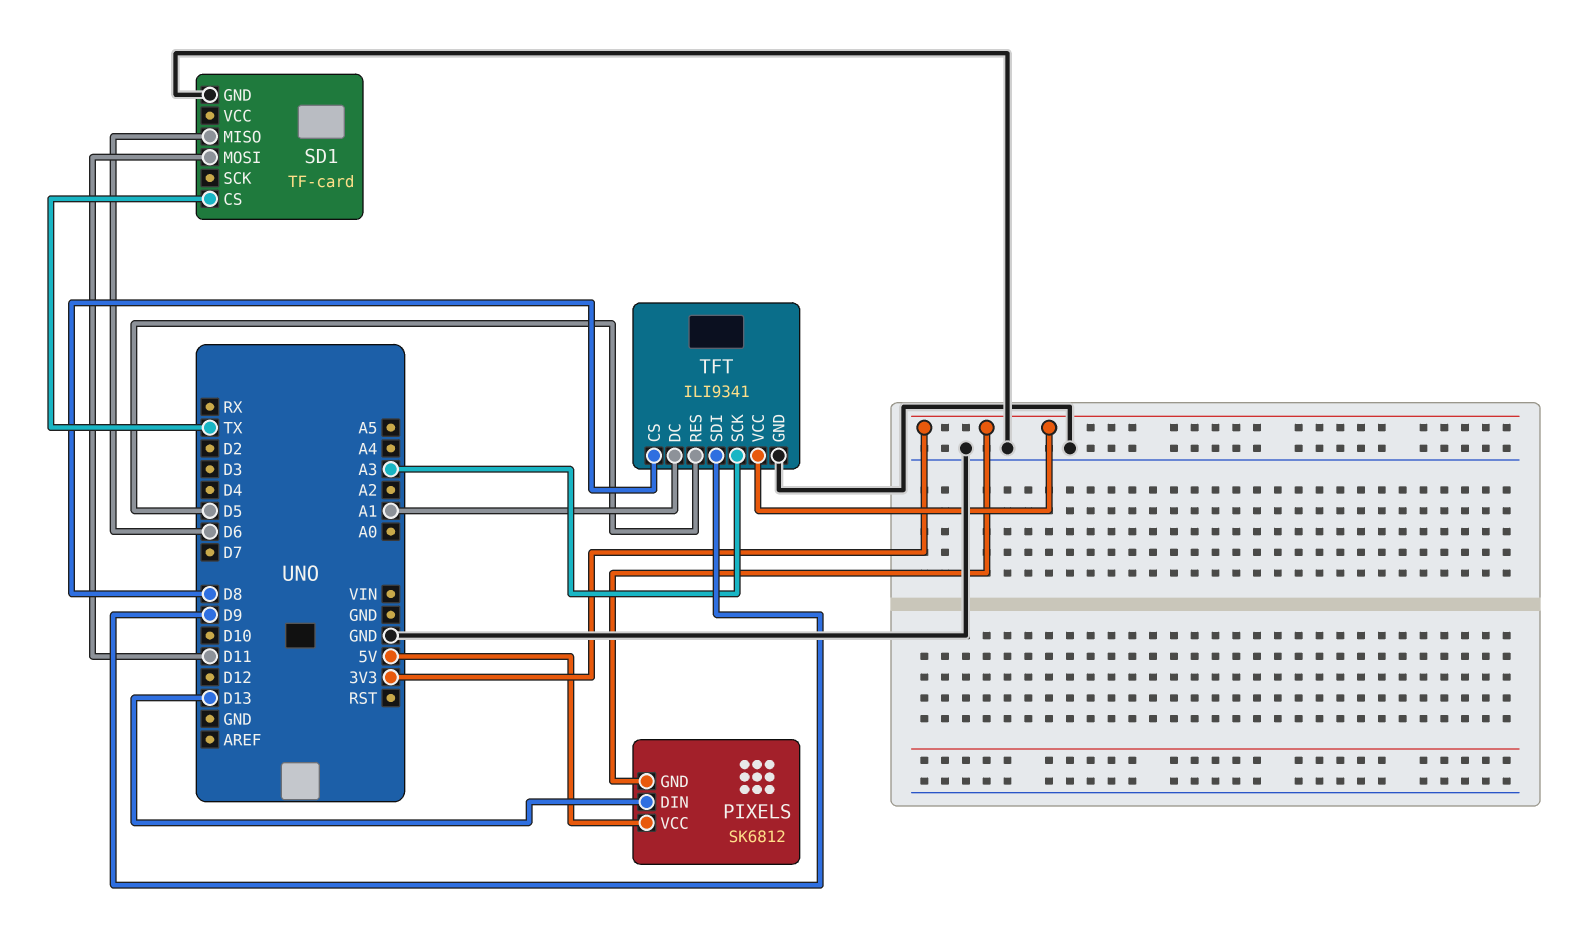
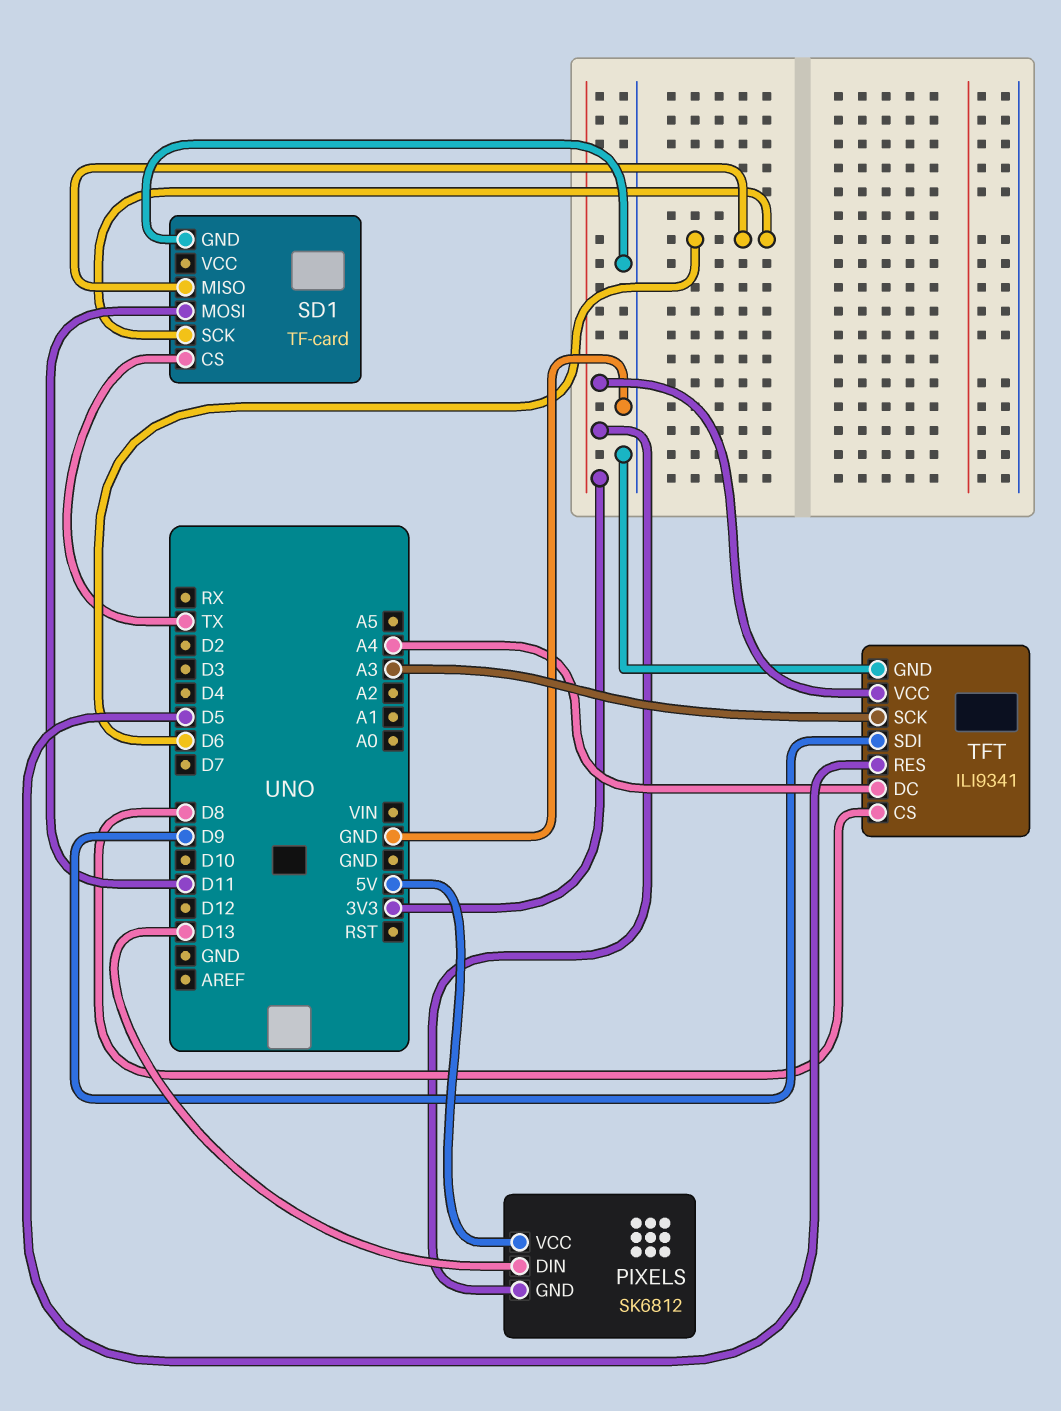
SD1 pin SCK: none -> D6
TFT pin DC: A1 -> A4

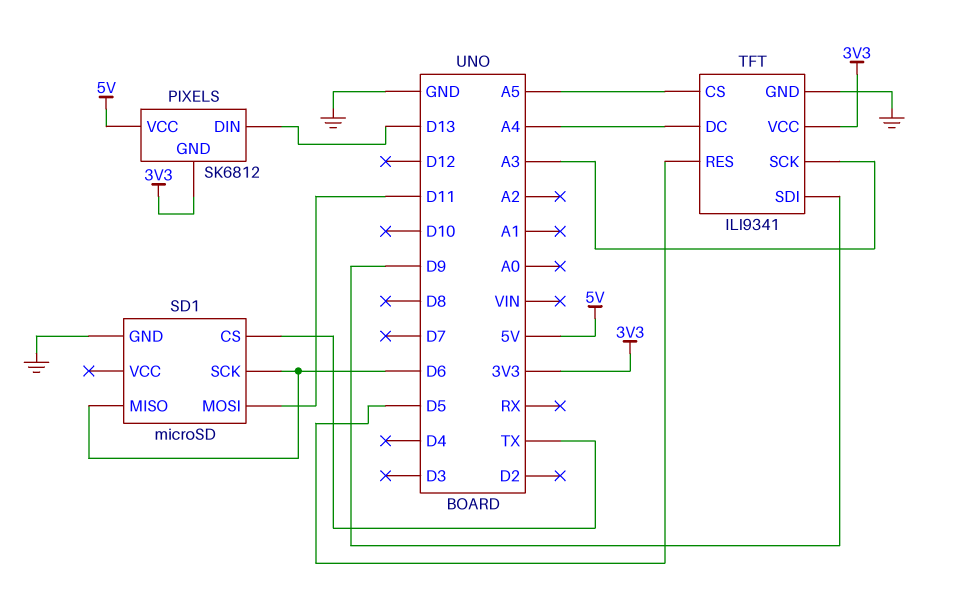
SD1: TF-card -> microSD
TFT pin CS: D8 -> A5

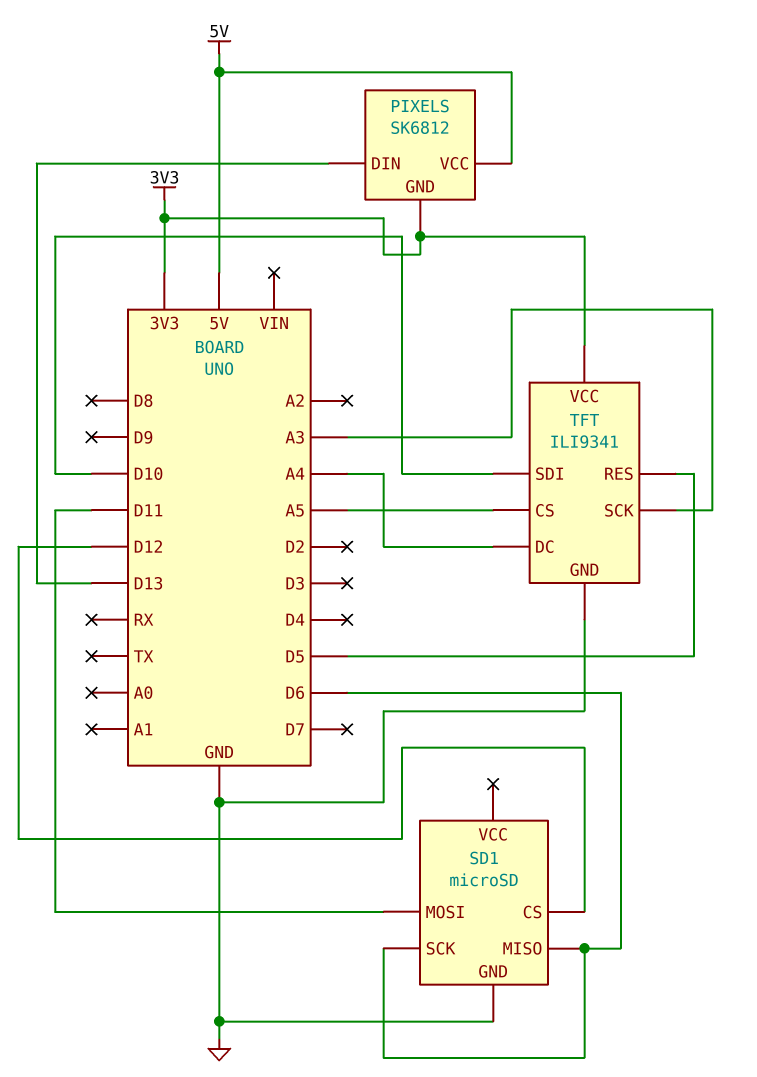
SD1 pin CS: TX -> D12
TFT pin SDI: D9 -> D10

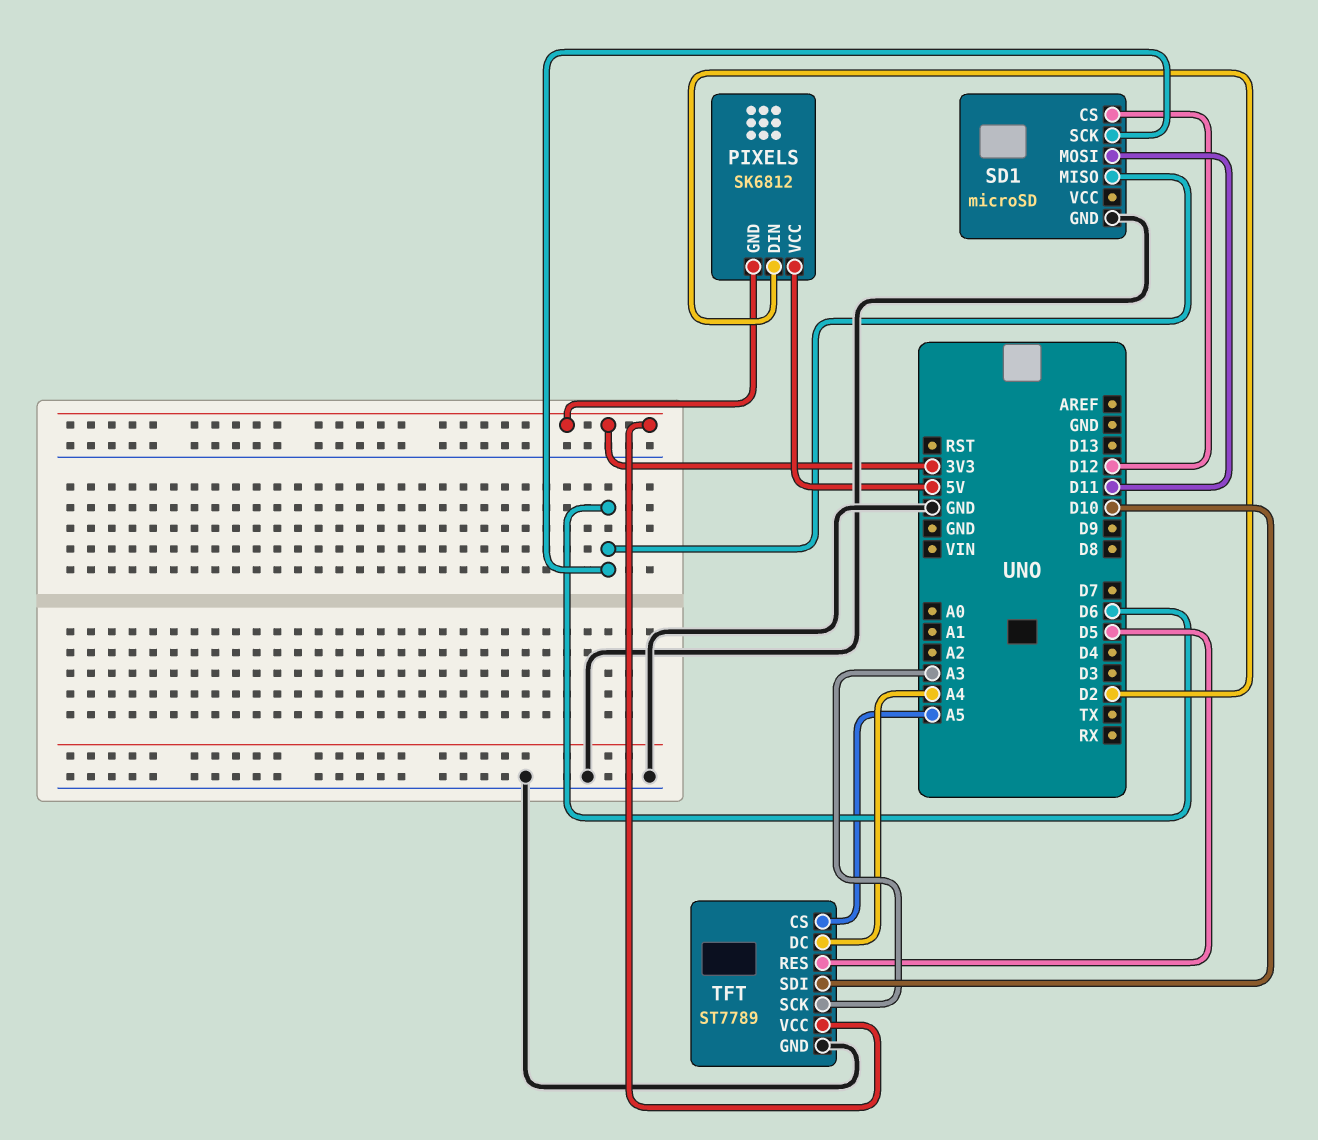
PIXELS pin DIN: D13 -> D2
TFT: ILI9341 -> ST7789

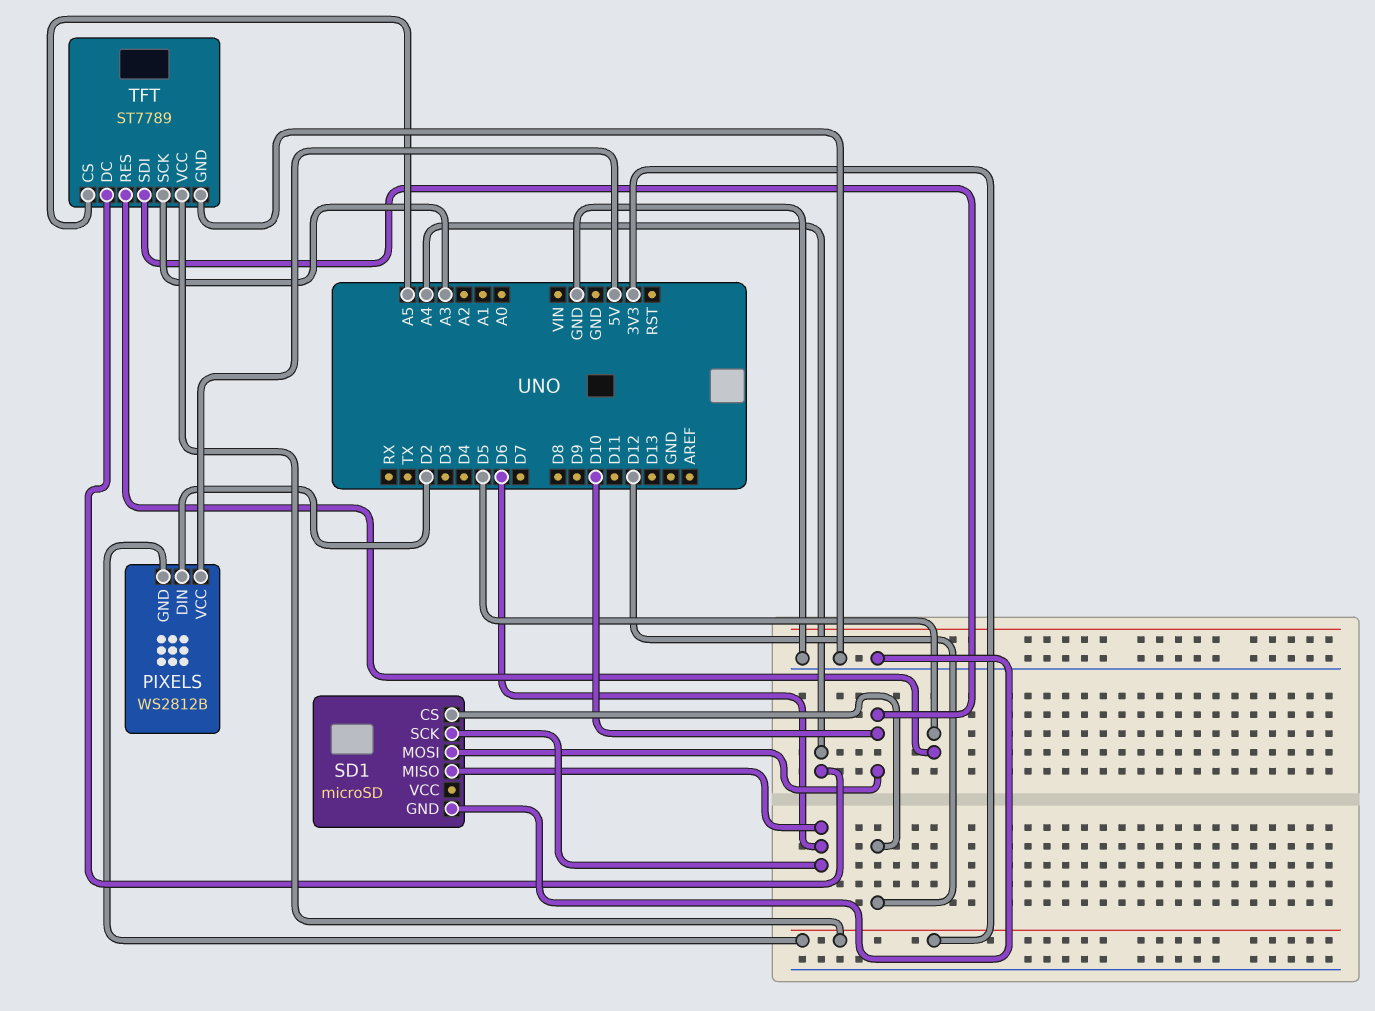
PIXELS: SK6812 -> WS2812B
SD1 pin MOSI: D11 -> D10

